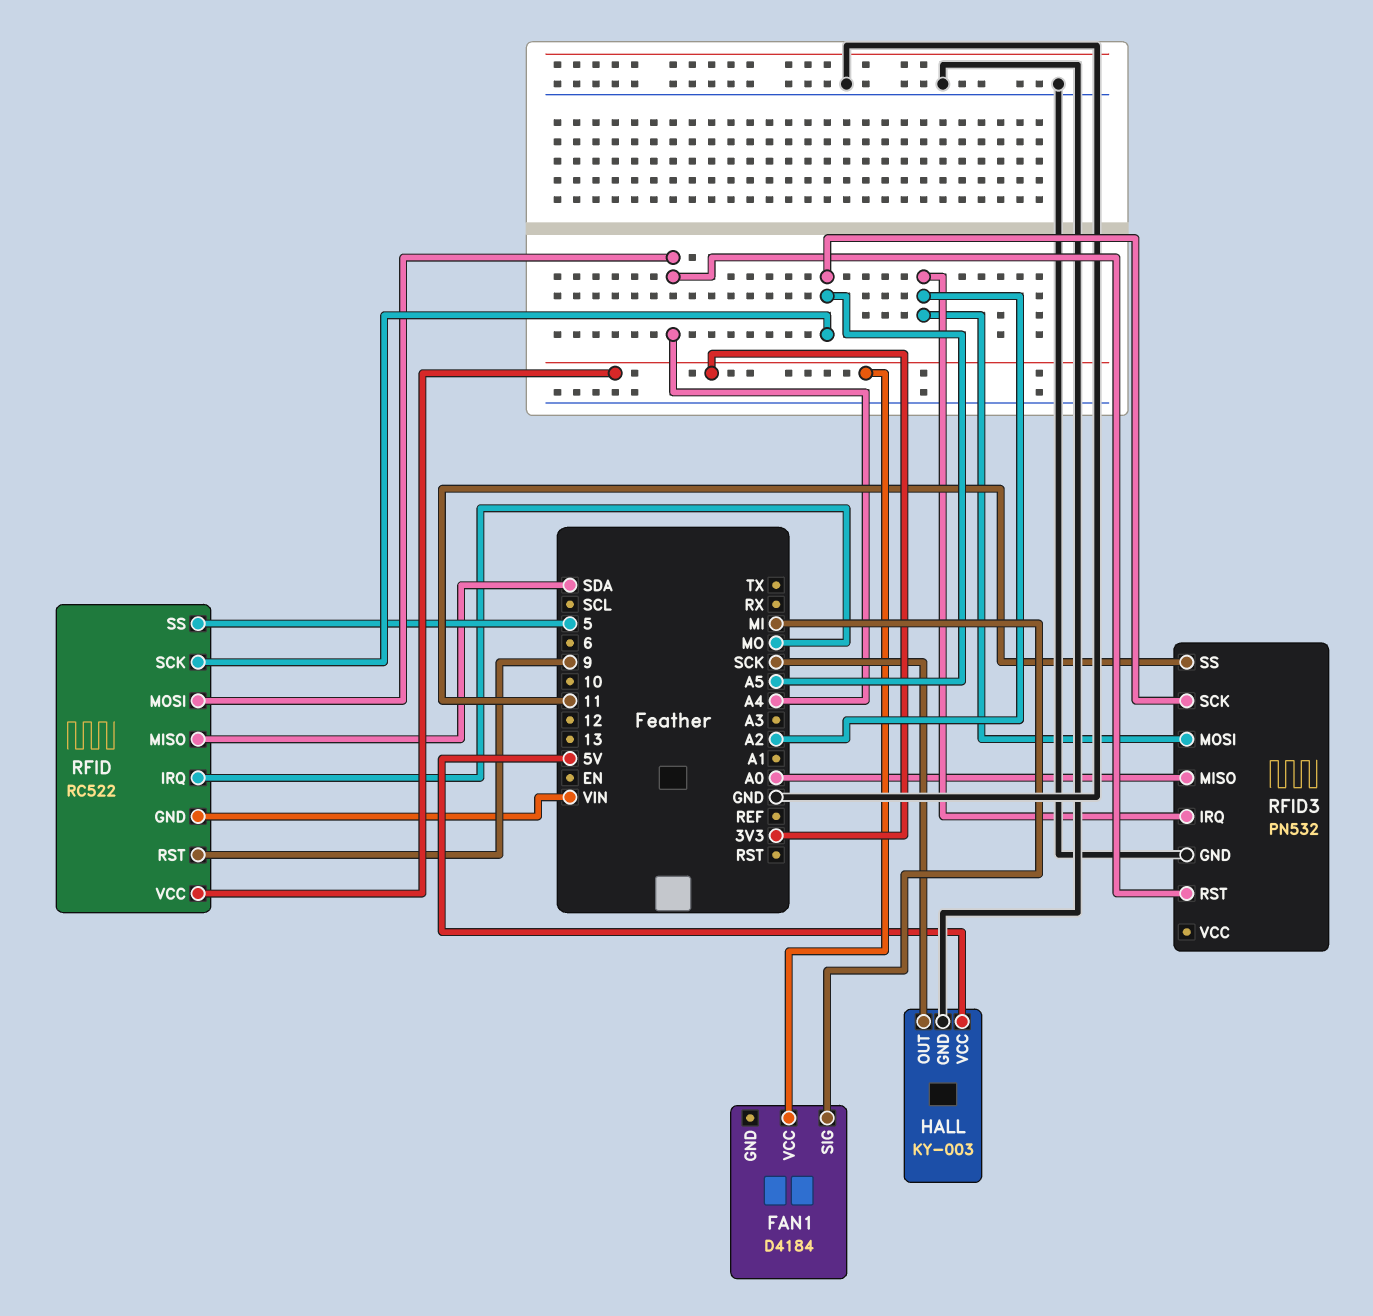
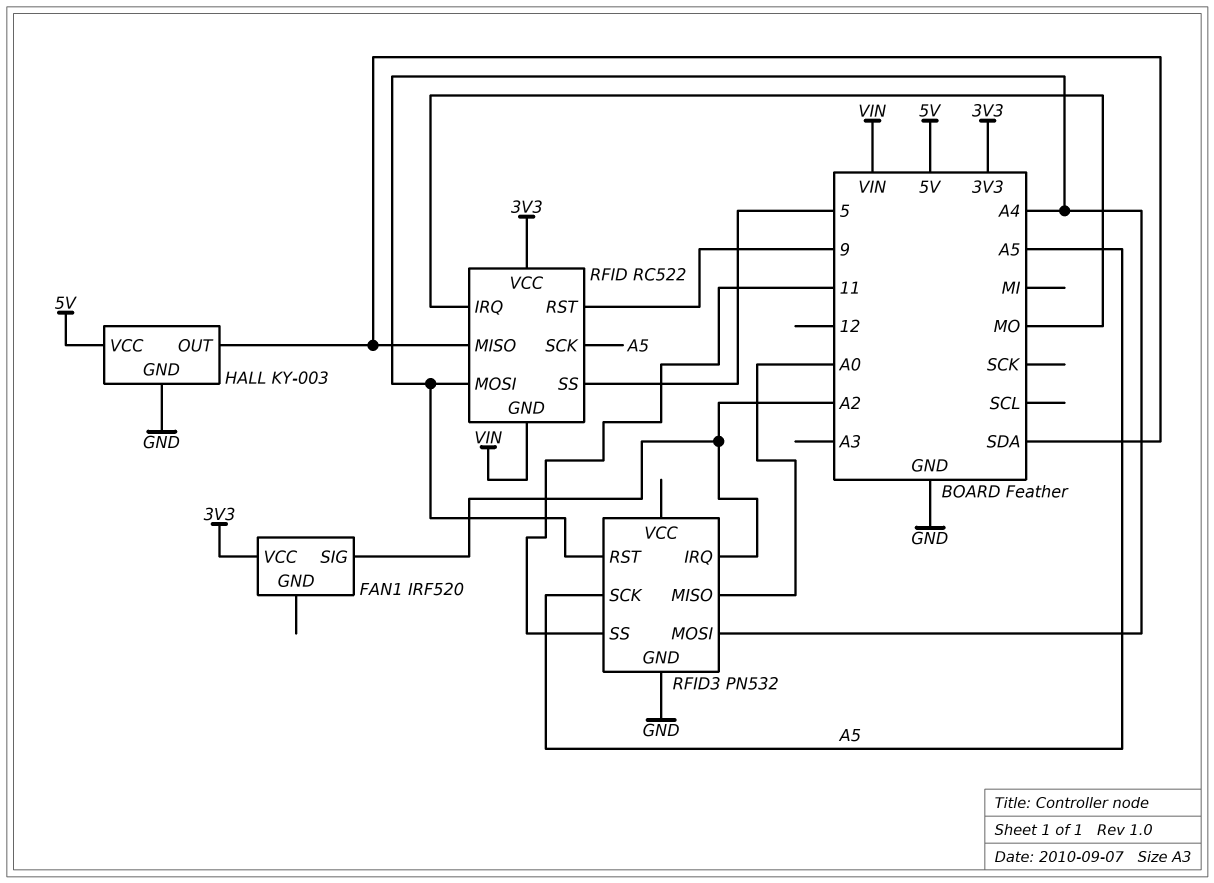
FAN1: D4184 -> IRF520
FAN1 pin SIG: MI -> A2
HALL pin OUT: SCK -> SDA
RFID3 pin MOSI: A2 -> A4

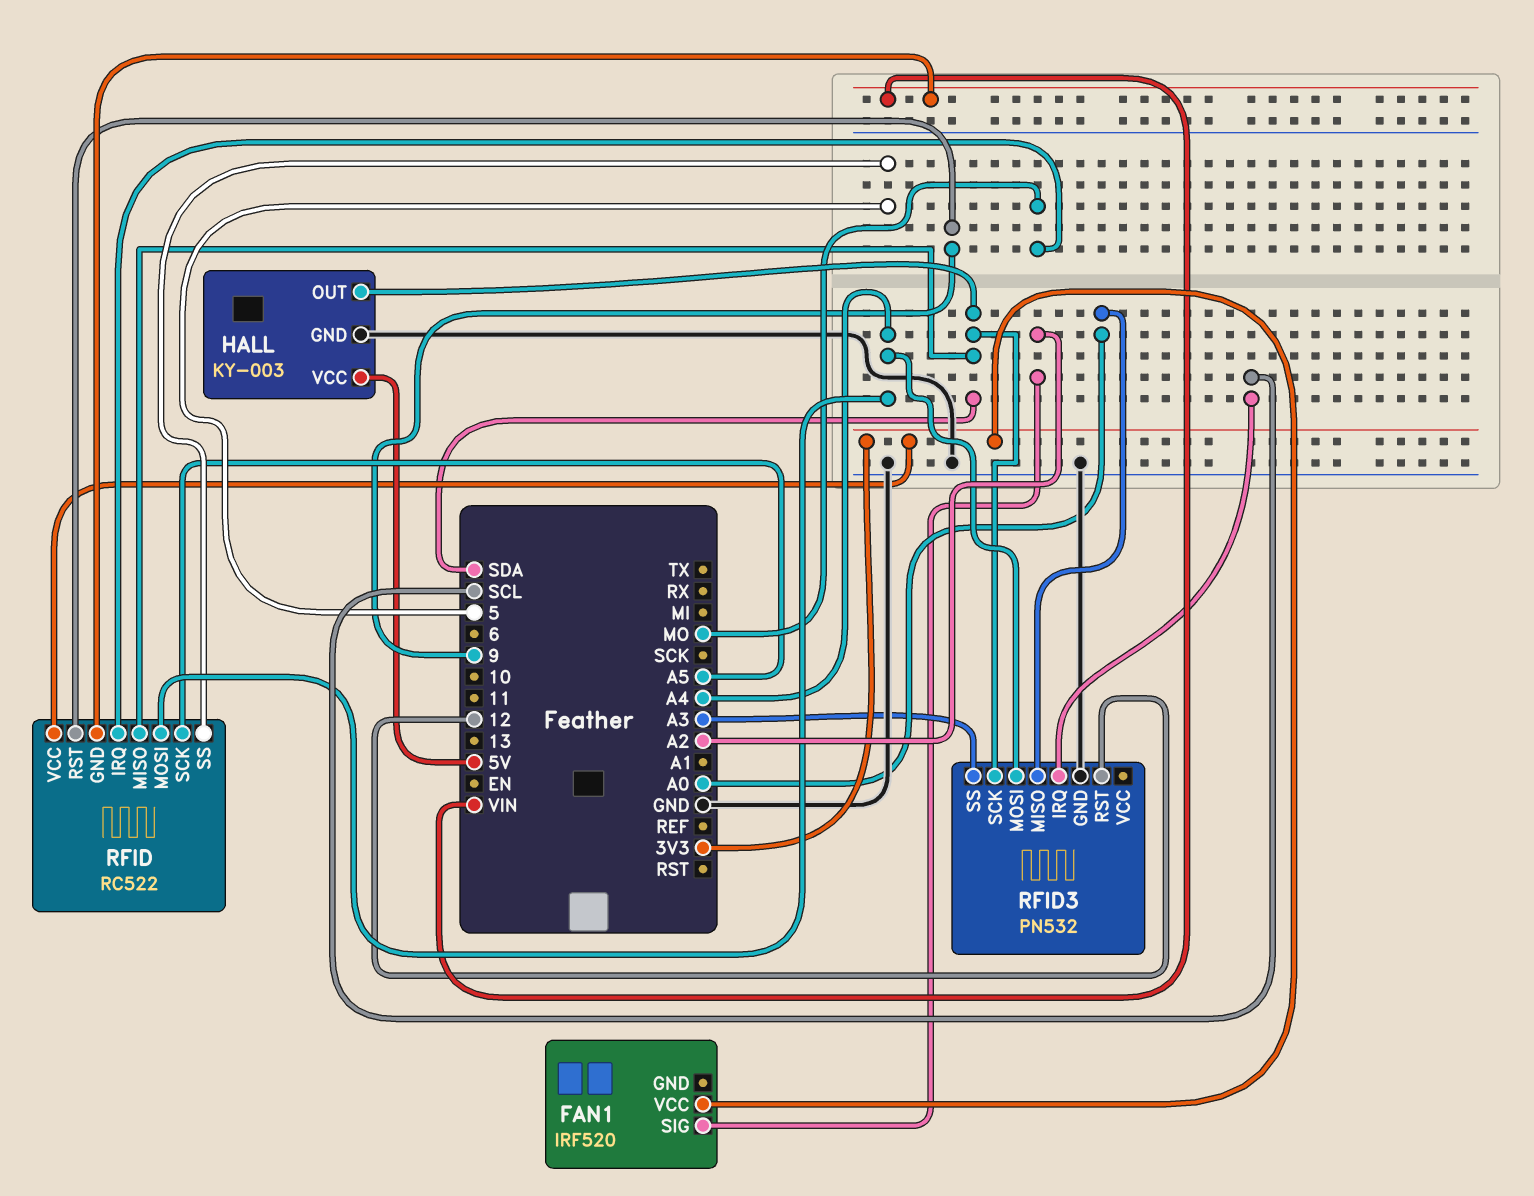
RFID3 pin IRQ: A2 -> SCL
RFID3 pin RST: A4 -> 12
RFID3 pin SCK: A5 -> SDA
RFID3 pin SS: 11 -> A3

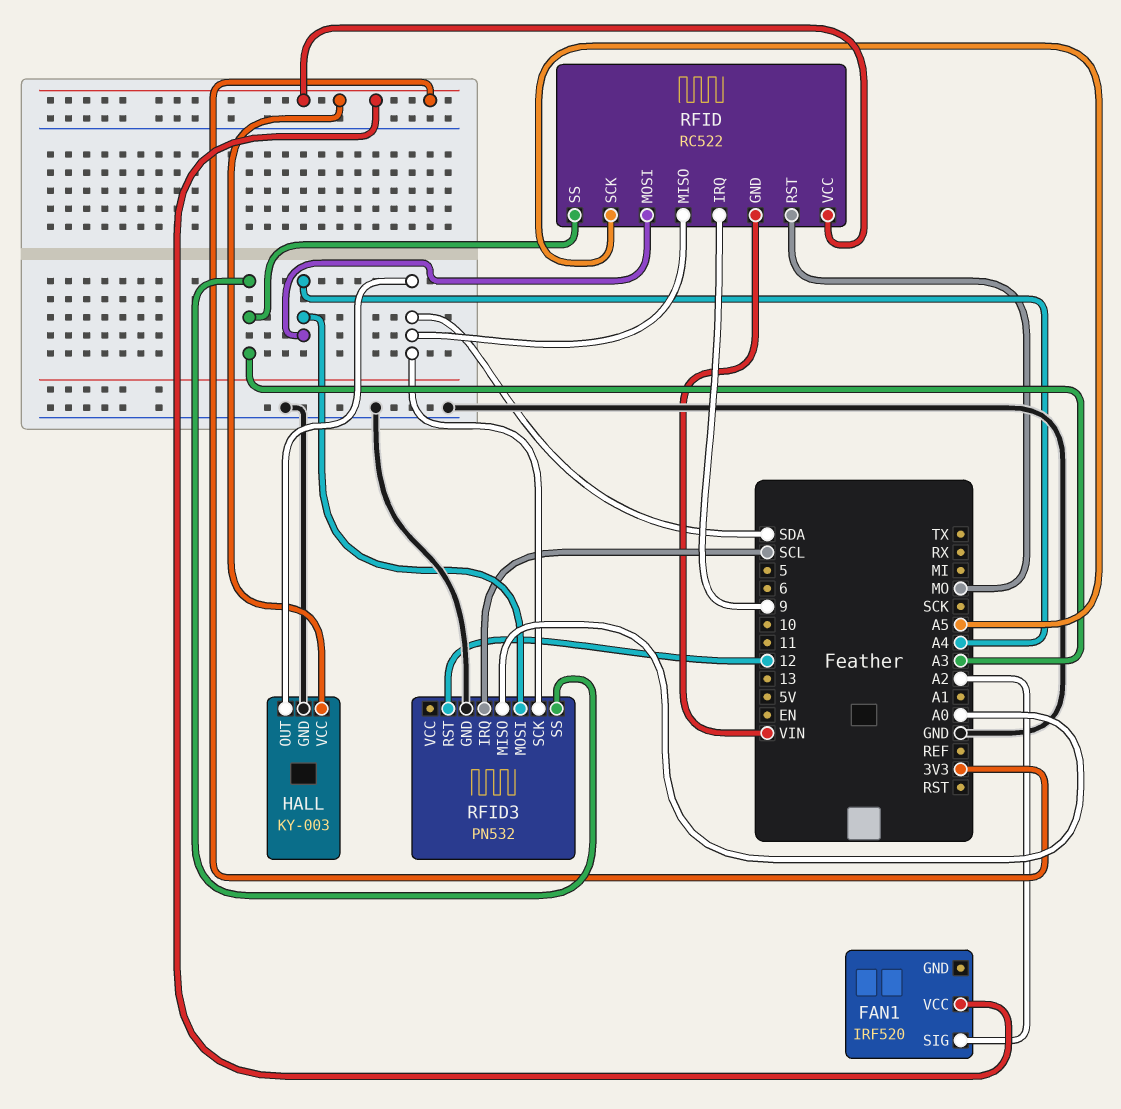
HALL pin VCC: 5V -> 3V3
RFID pin IRQ: MO -> 9
RFID pin RST: 9 -> MO
RFID pin SS: 5 -> A3

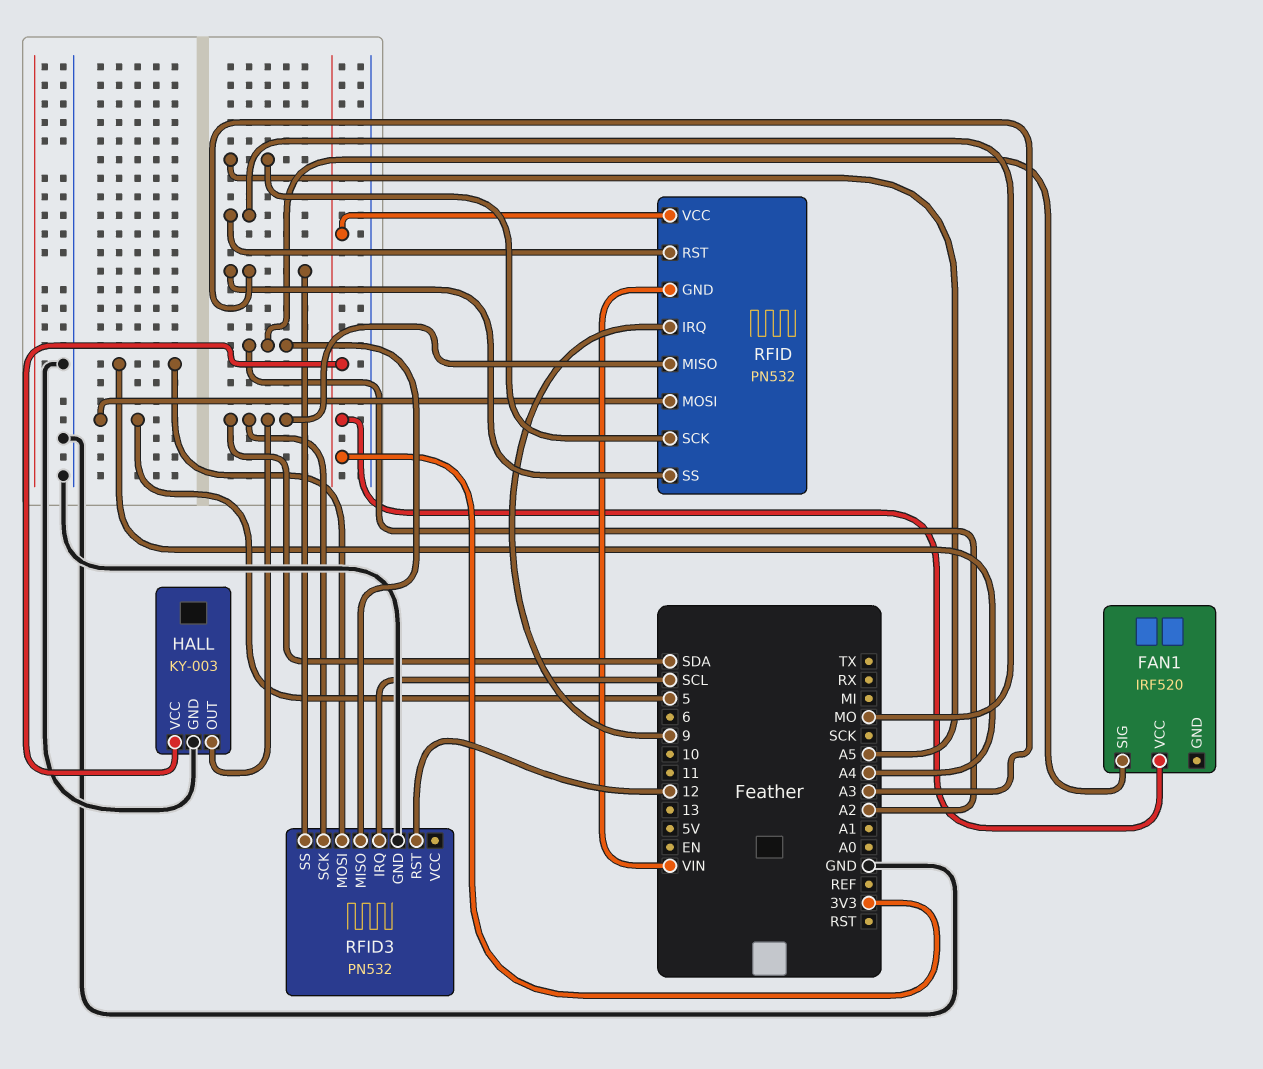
RFID: RC522 -> PN532
RFID pin MOSI: A4 -> 5
RFID3 pin MISO: A0 -> A2

